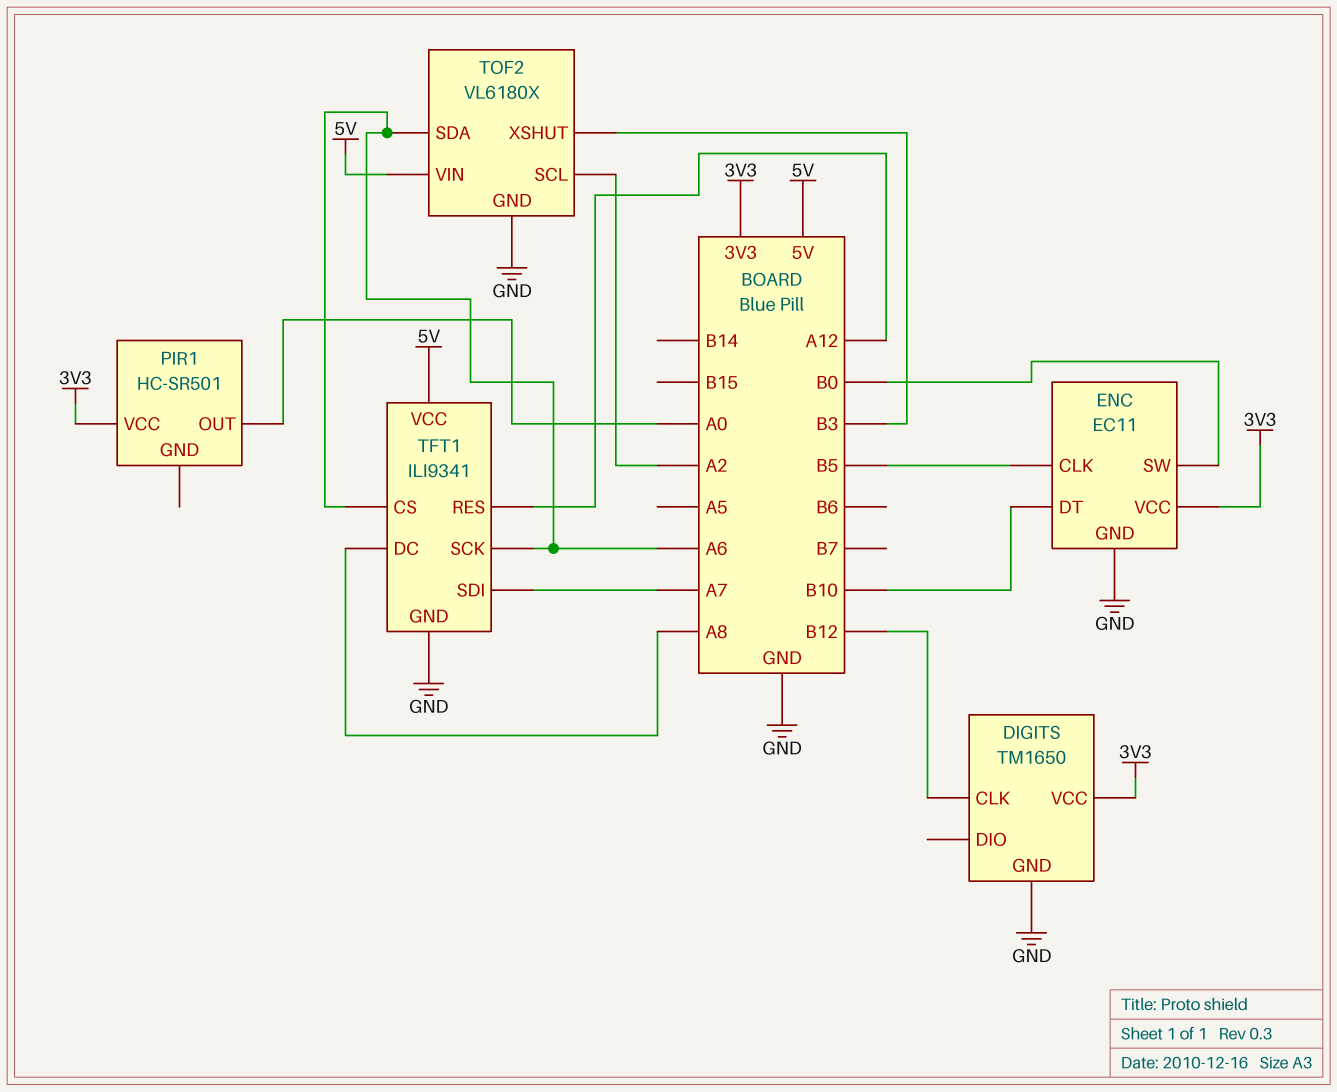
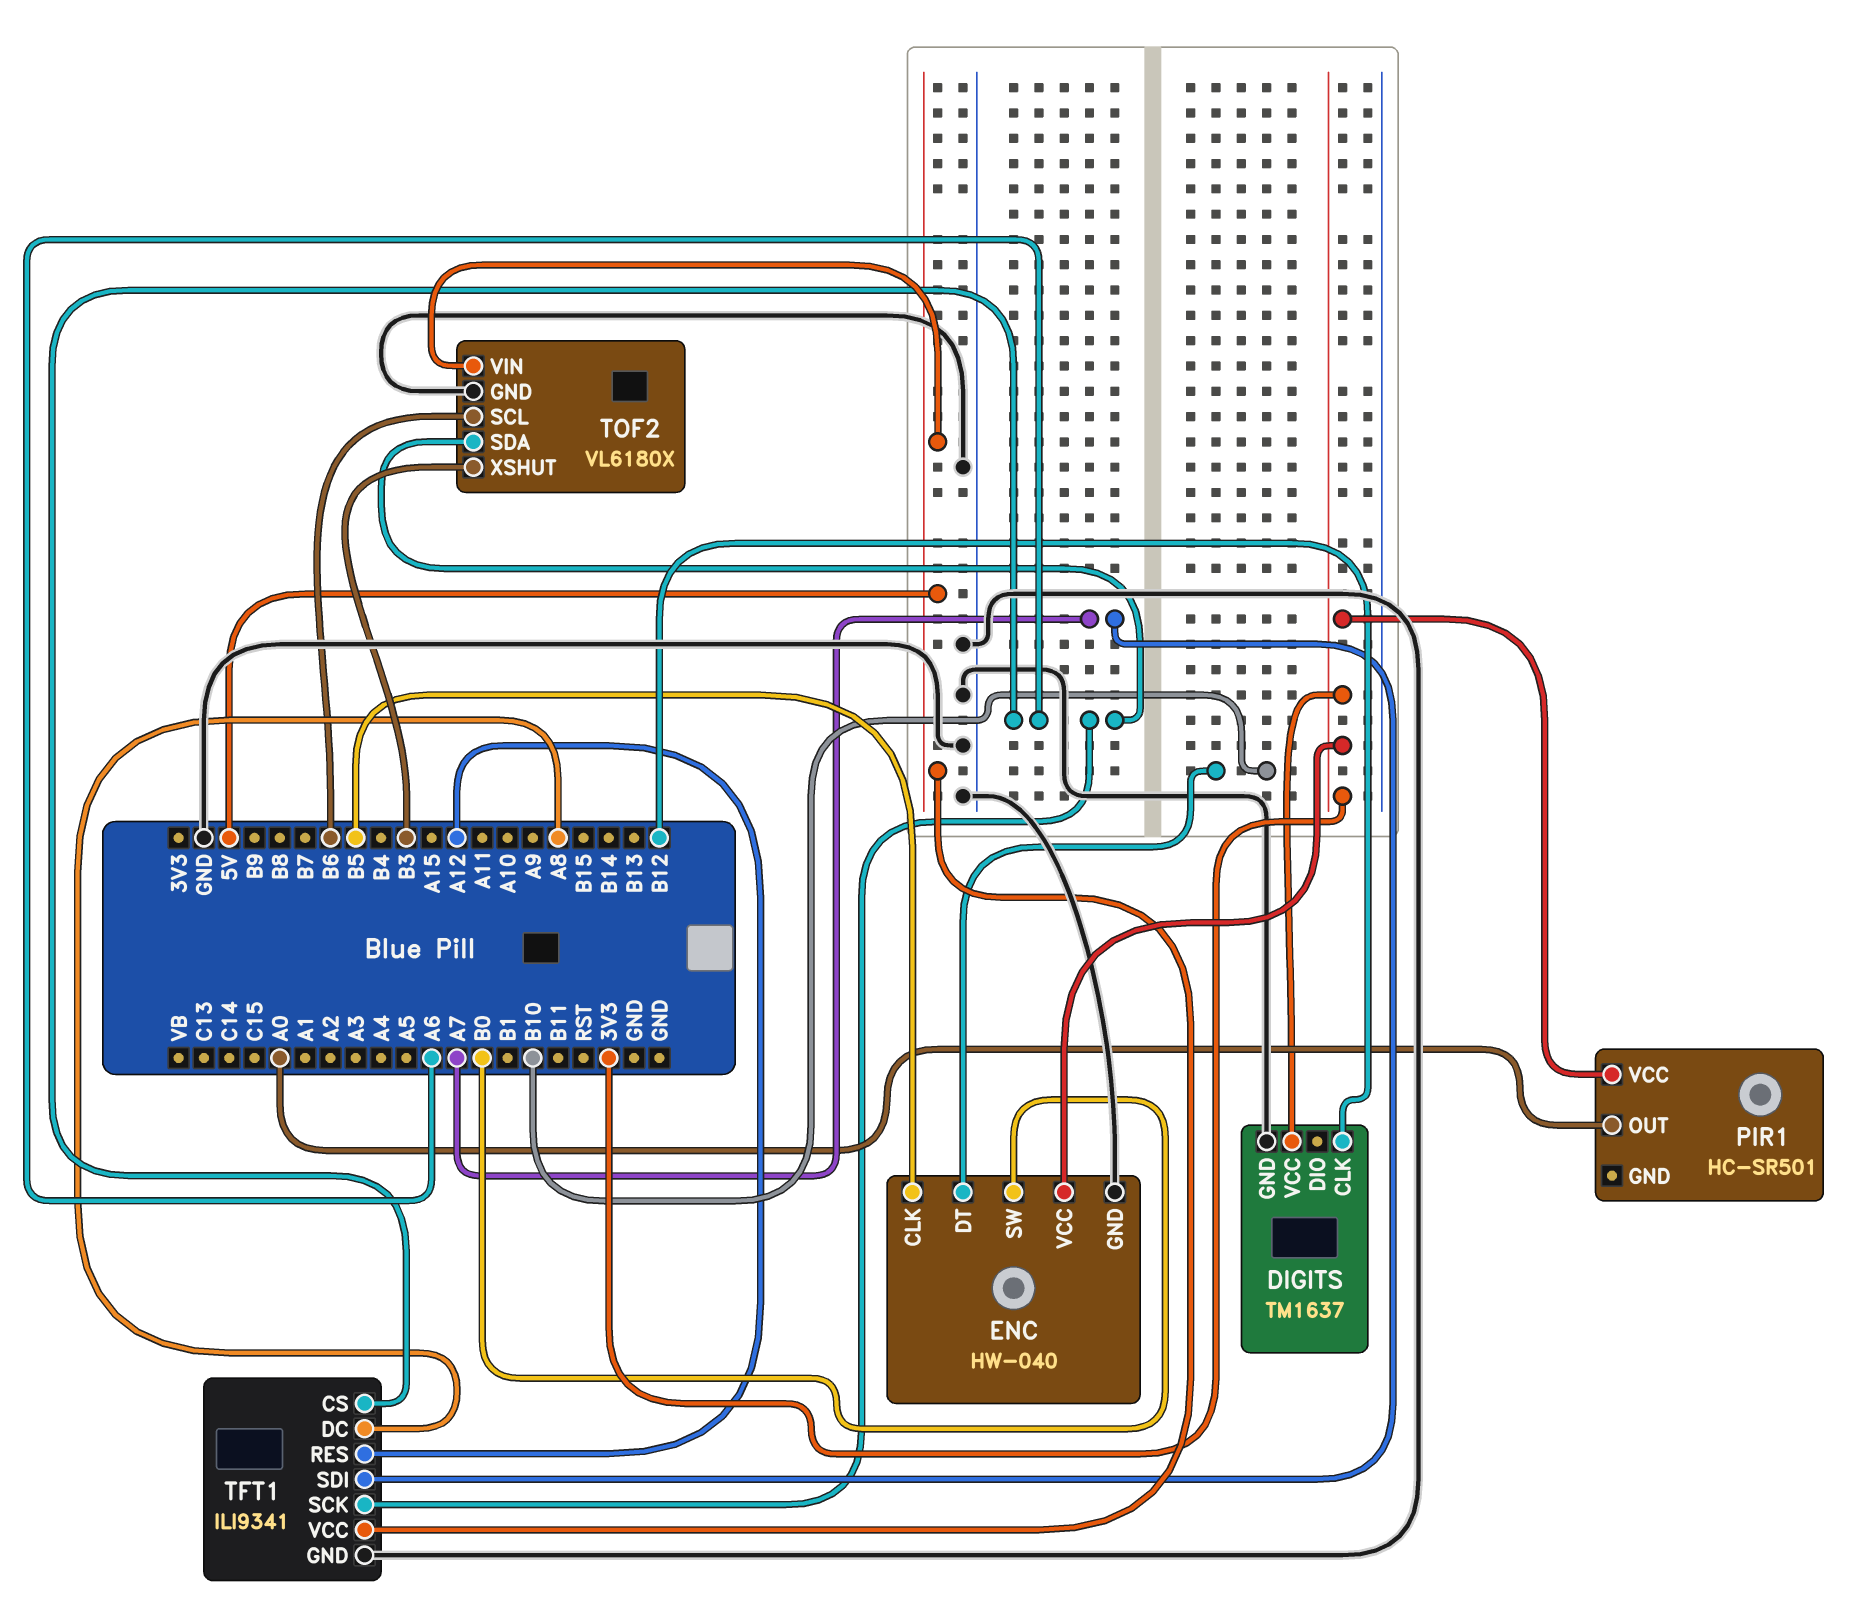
DIGITS: TM1650 -> TM1637
ENC: EC11 -> HW-040
TOF2 pin SCL: A2 -> B6

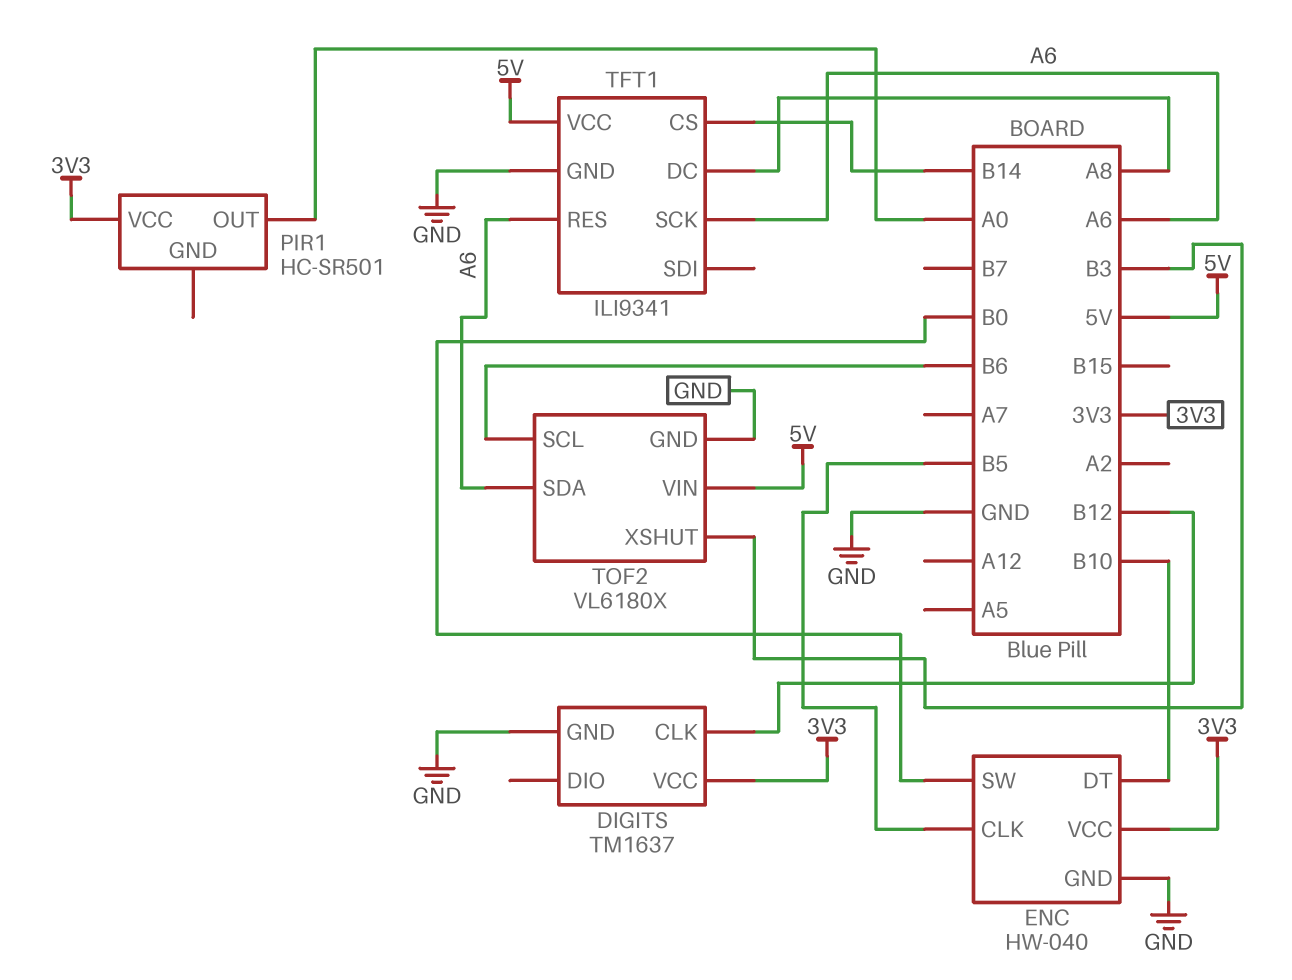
TFT1 pin CS: A6 -> B14
TFT1 pin RES: A12 -> A6
TFT1 pin SDI: A7 -> none

